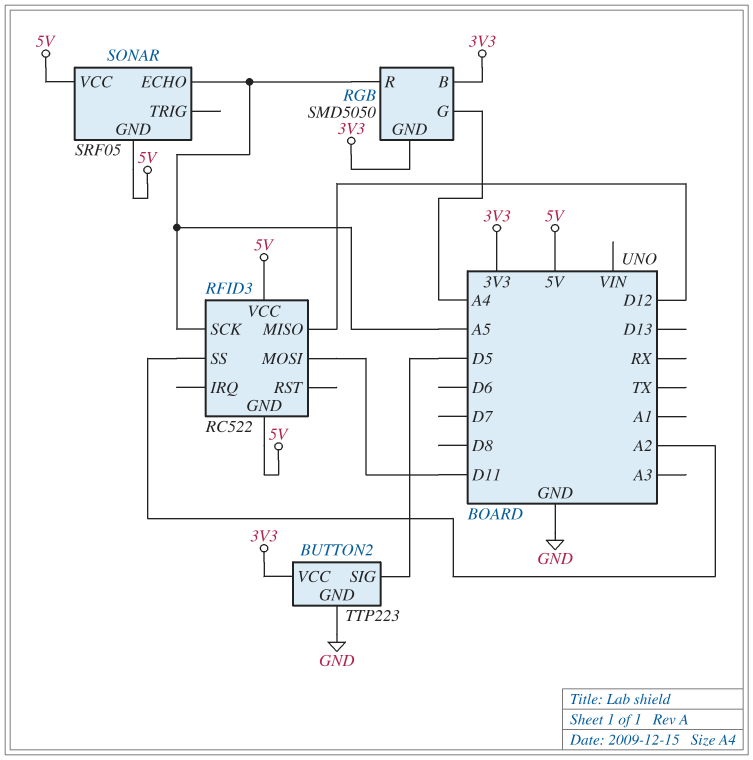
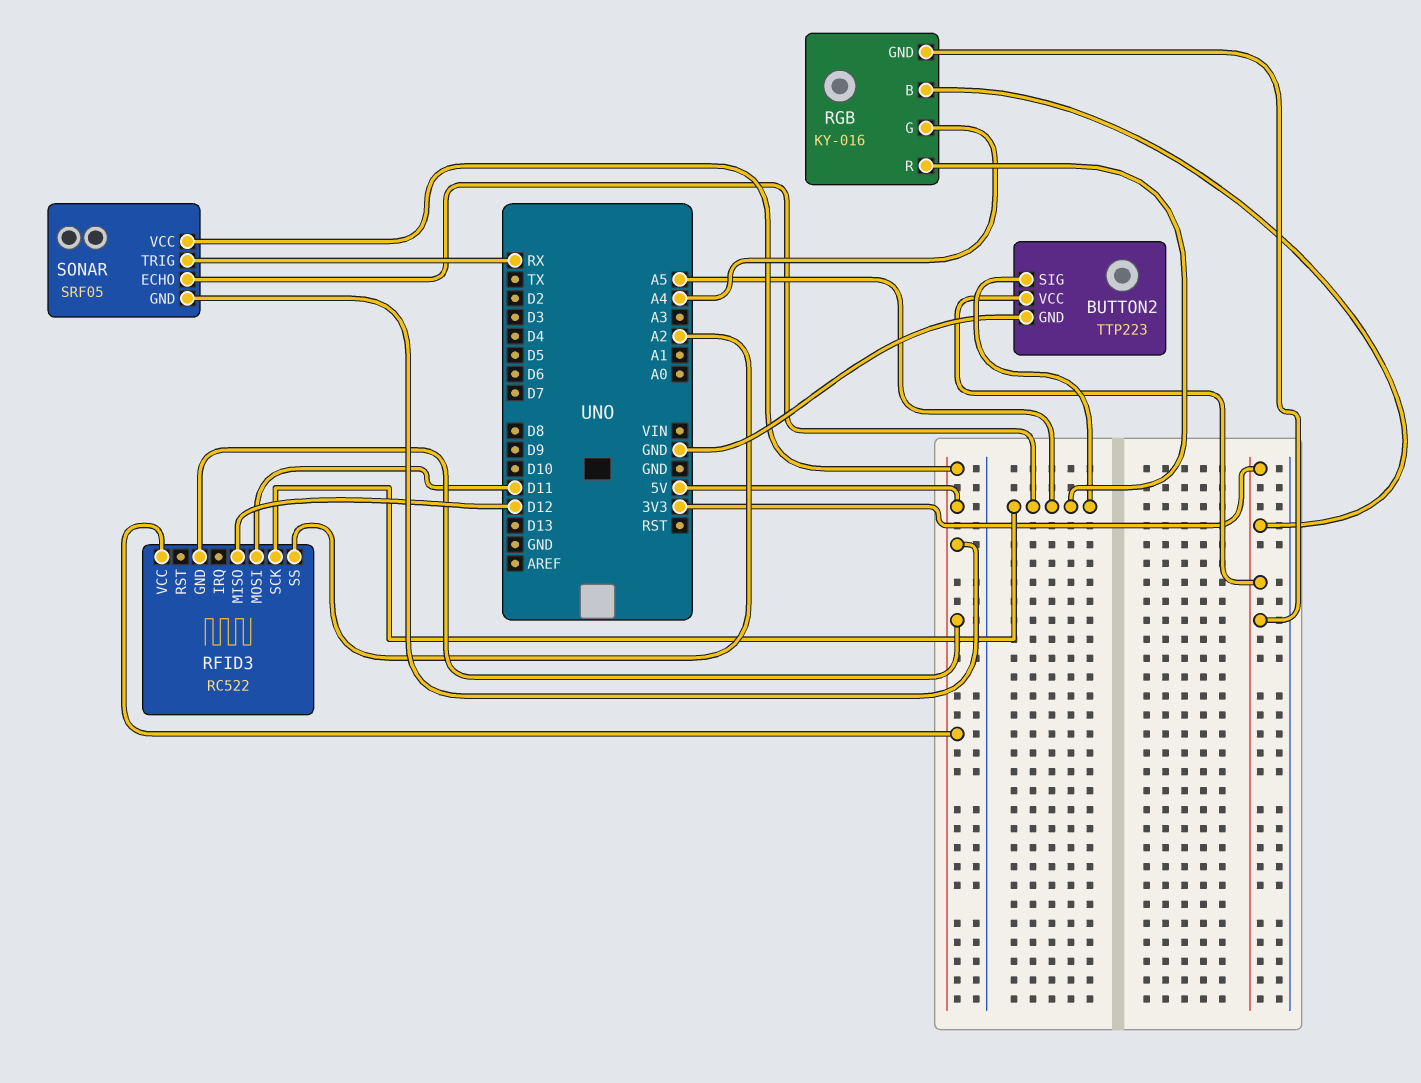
BUTTON2 pin SIG: D5 -> A5
RGB: SMD5050 -> KY-016
SONAR pin TRIG: none -> RX

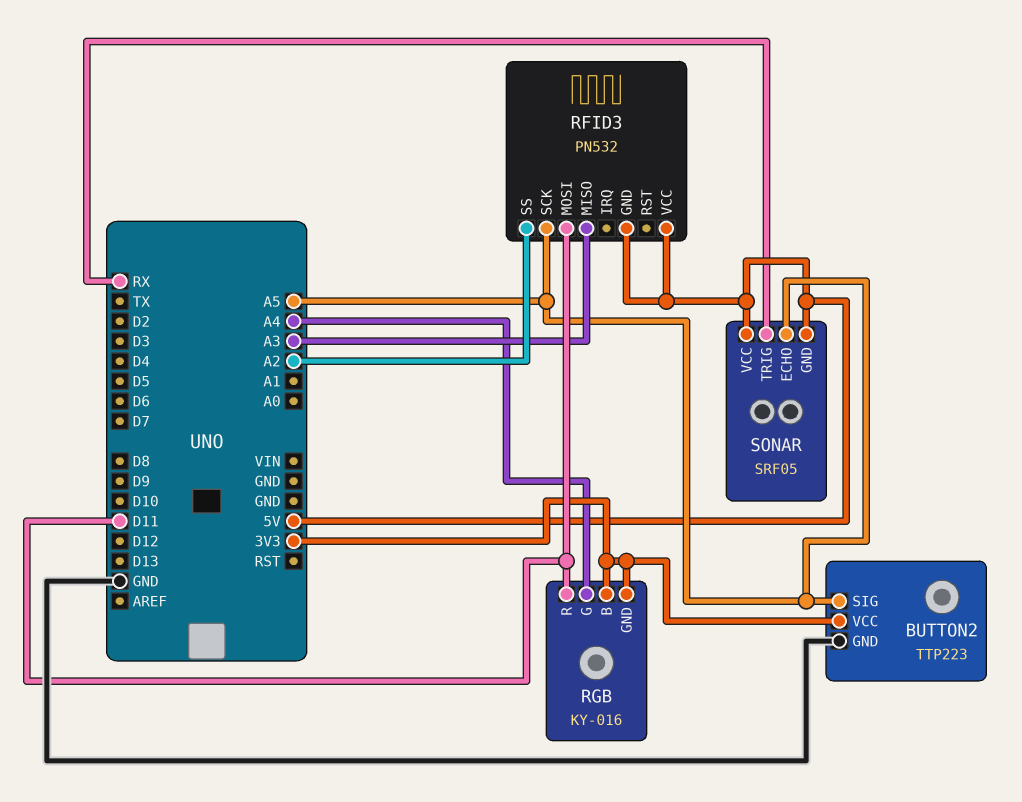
RFID3: RC522 -> PN532
RFID3 pin MISO: D12 -> A3
RGB pin R: A5 -> D11

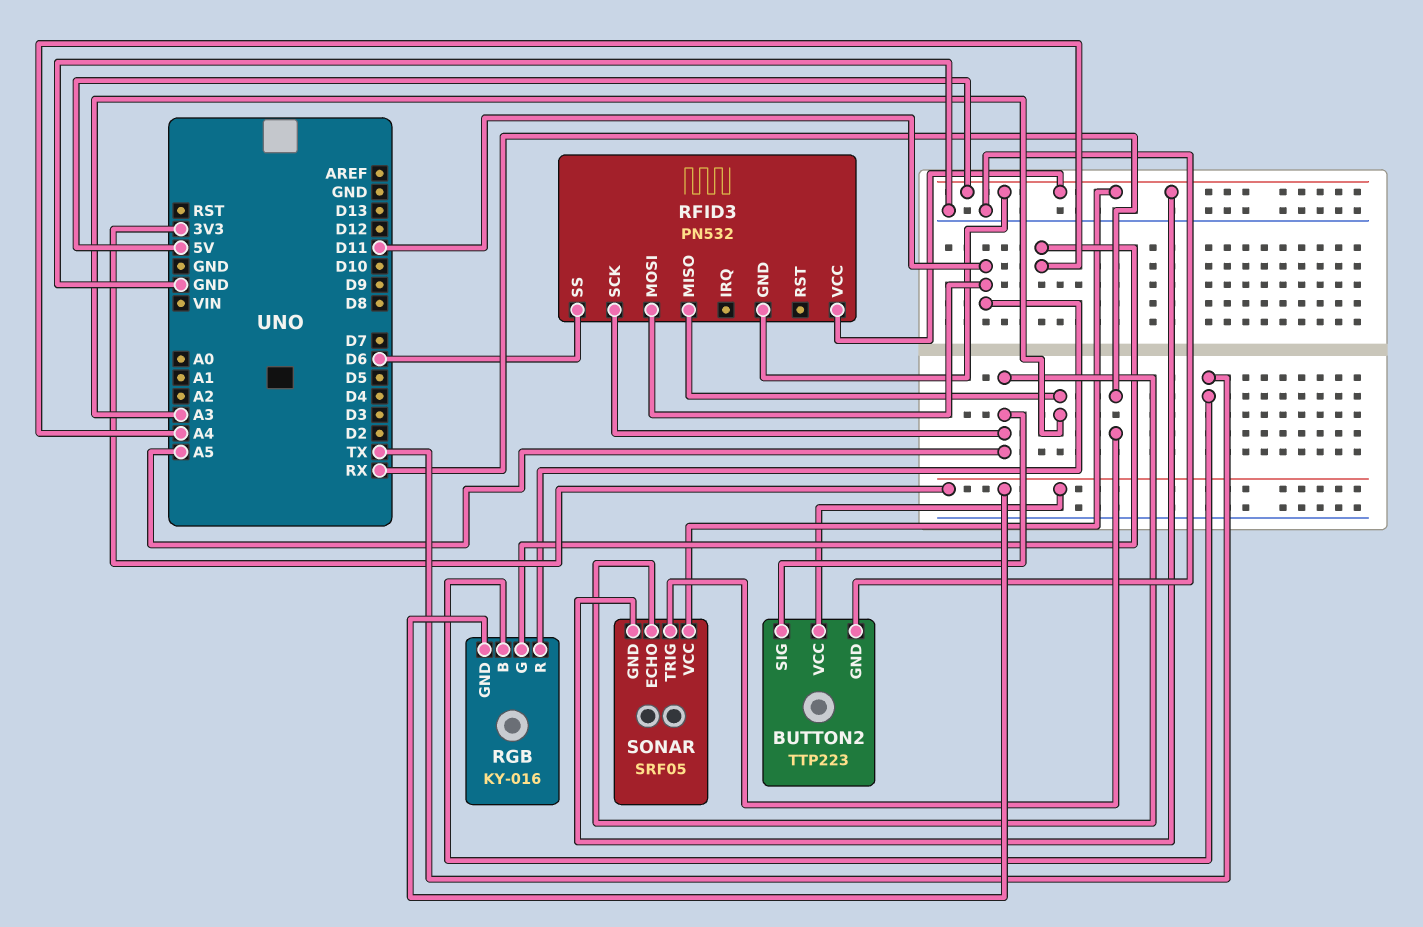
RFID3 pin SS: A2 -> D6
RGB pin B: 3V3 -> TX

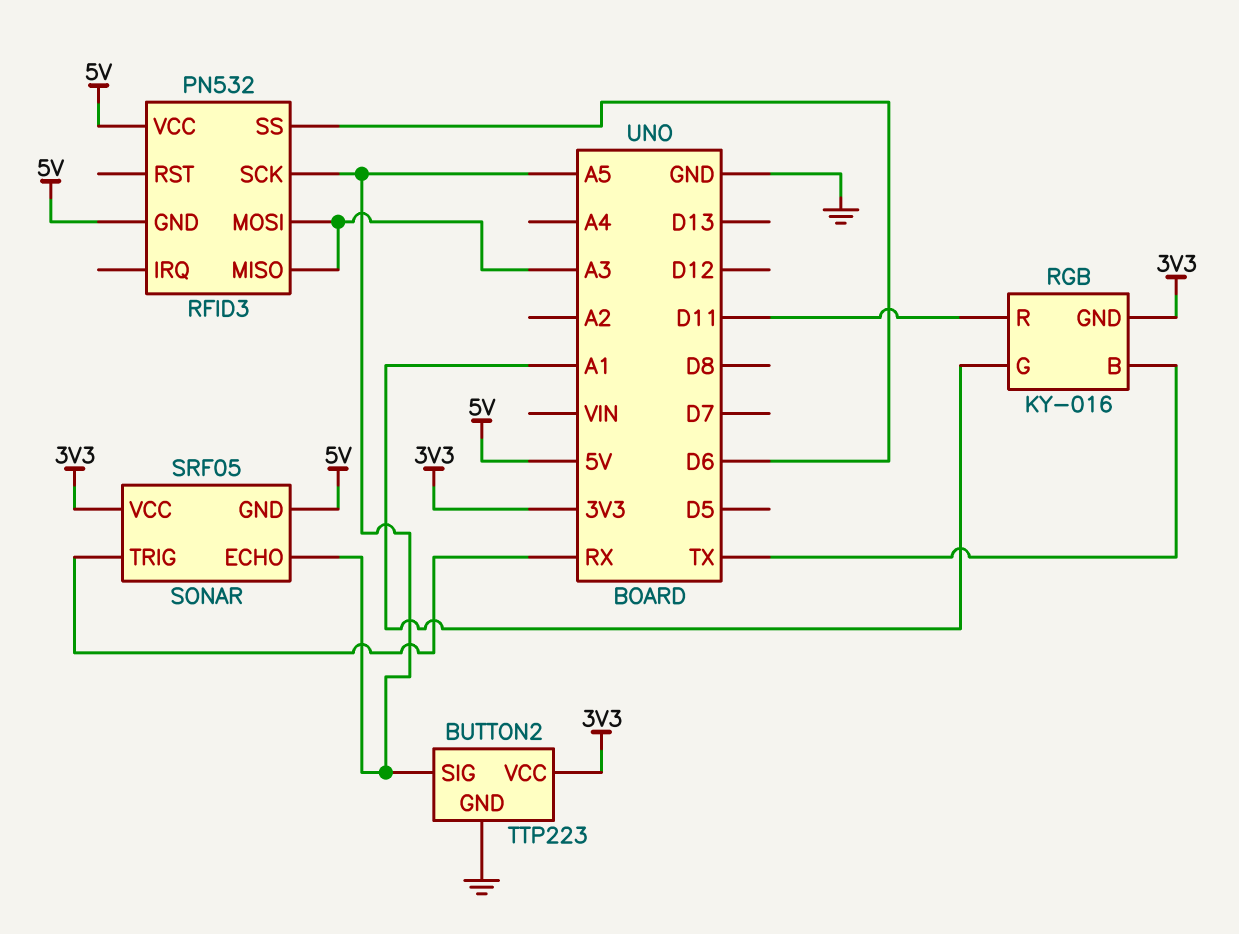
RFID3 pin MOSI: D11 -> A3
RGB pin G: A4 -> A1
SONAR pin VCC: 5V -> 3V3

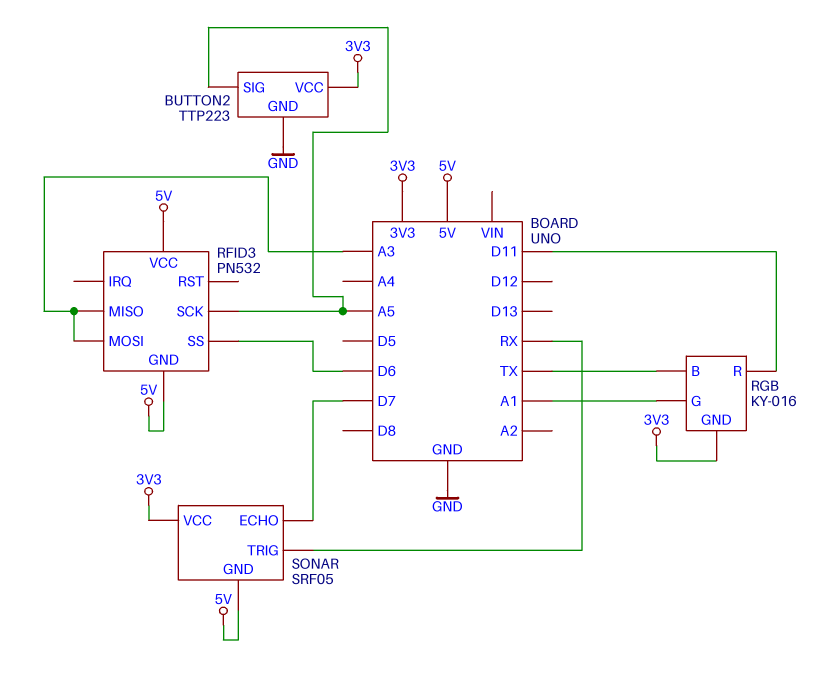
SONAR pin ECHO: A5 -> D7

